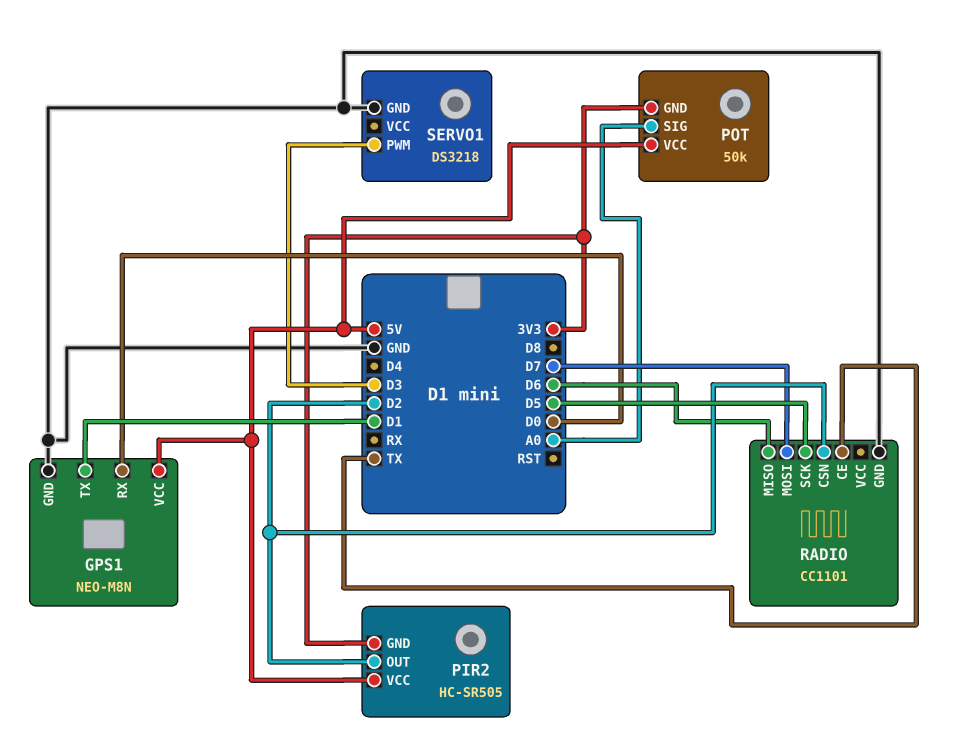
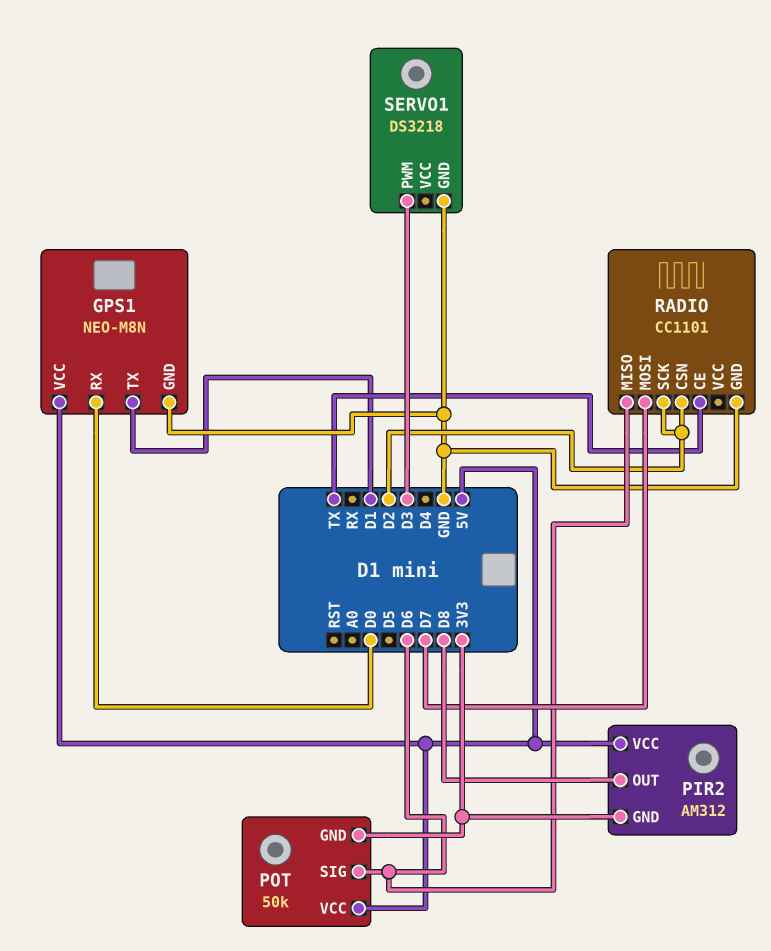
PIR2: HC-SR505 -> AM312
PIR2 pin OUT: D2 -> D8
POT pin SIG: A0 -> D6
RADIO pin SCK: D5 -> D2

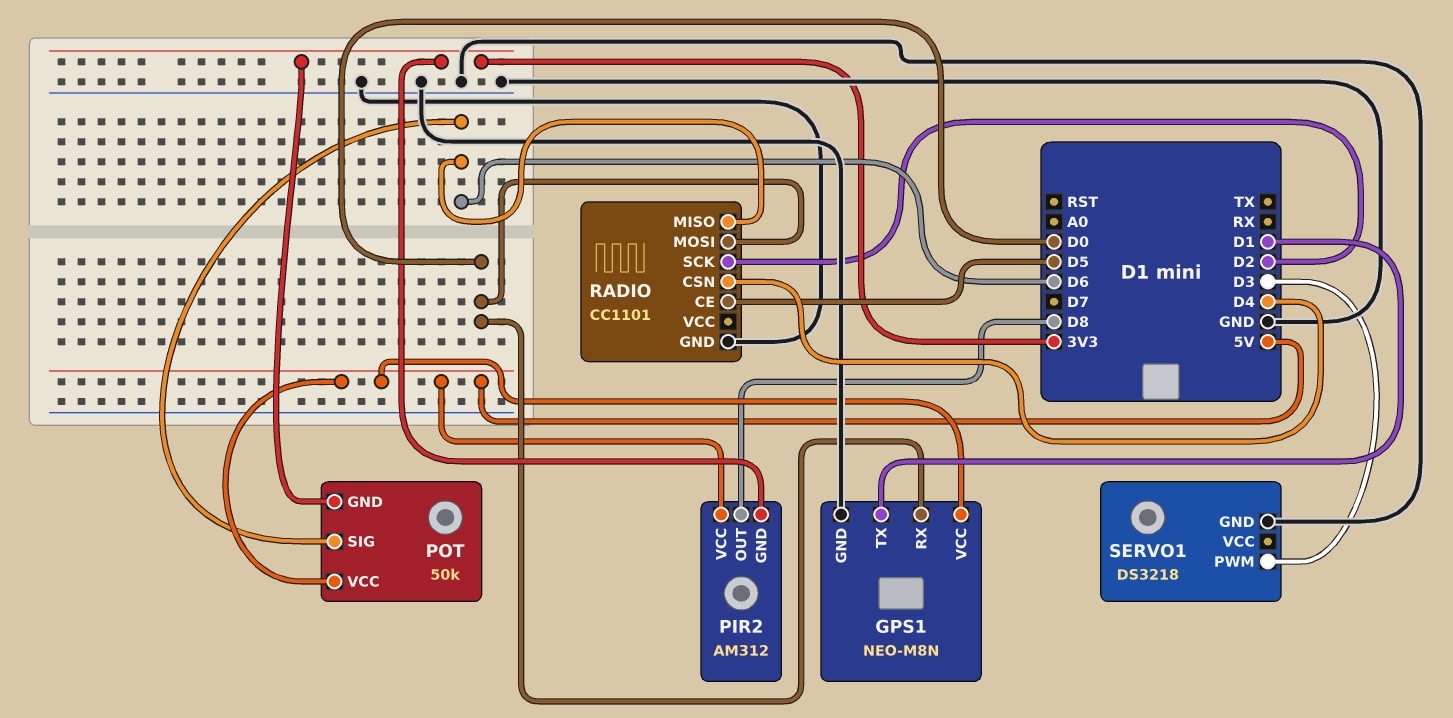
RADIO pin CE: TX -> D5
RADIO pin CSN: D2 -> D4
RADIO pin MOSI: D7 -> D0

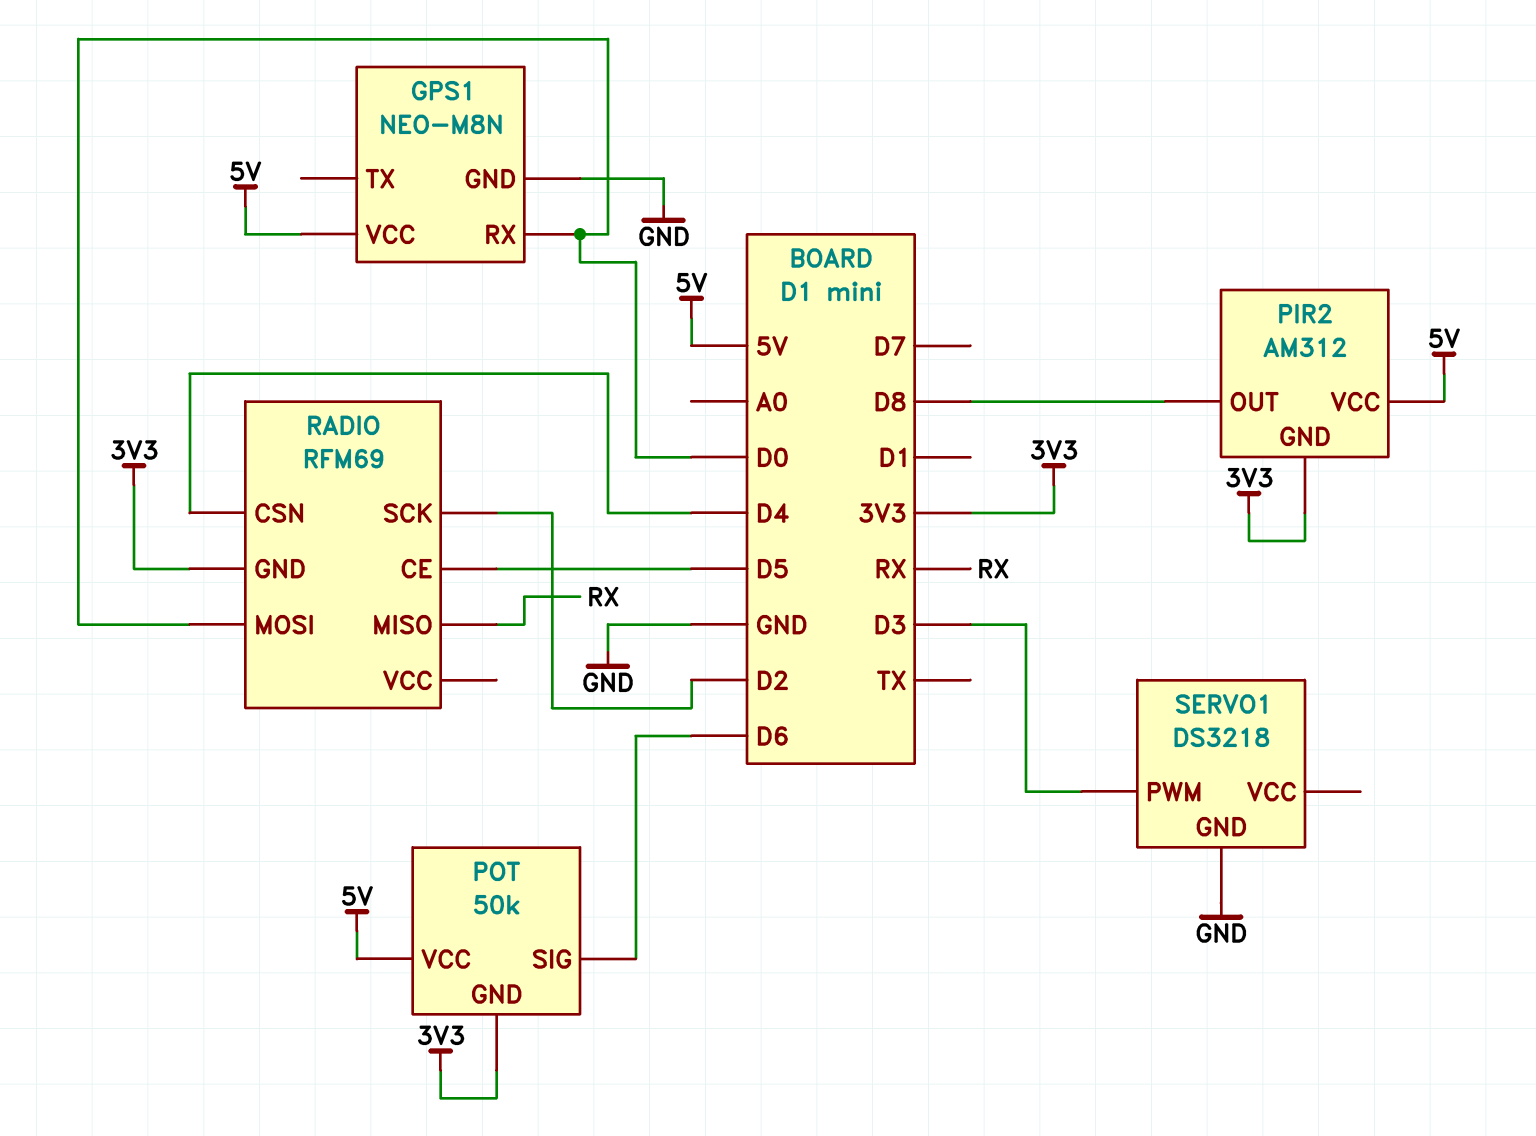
GPS1 pin TX: D1 -> none
RADIO: CC1101 -> RFM69
RADIO pin GND: GND -> 3V3
RADIO pin MISO: D6 -> RX

